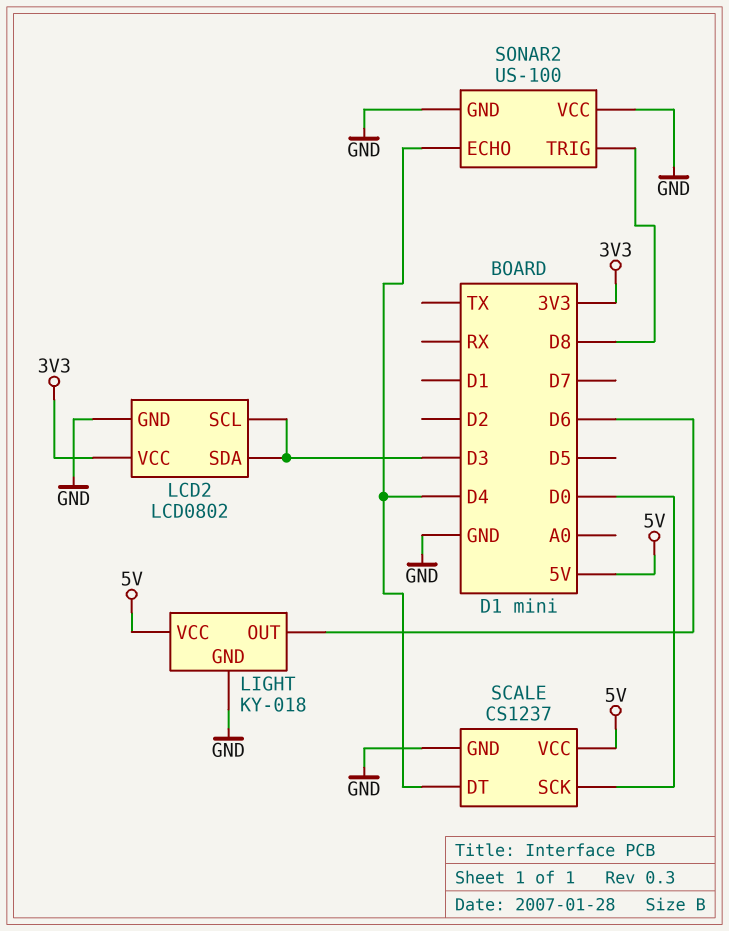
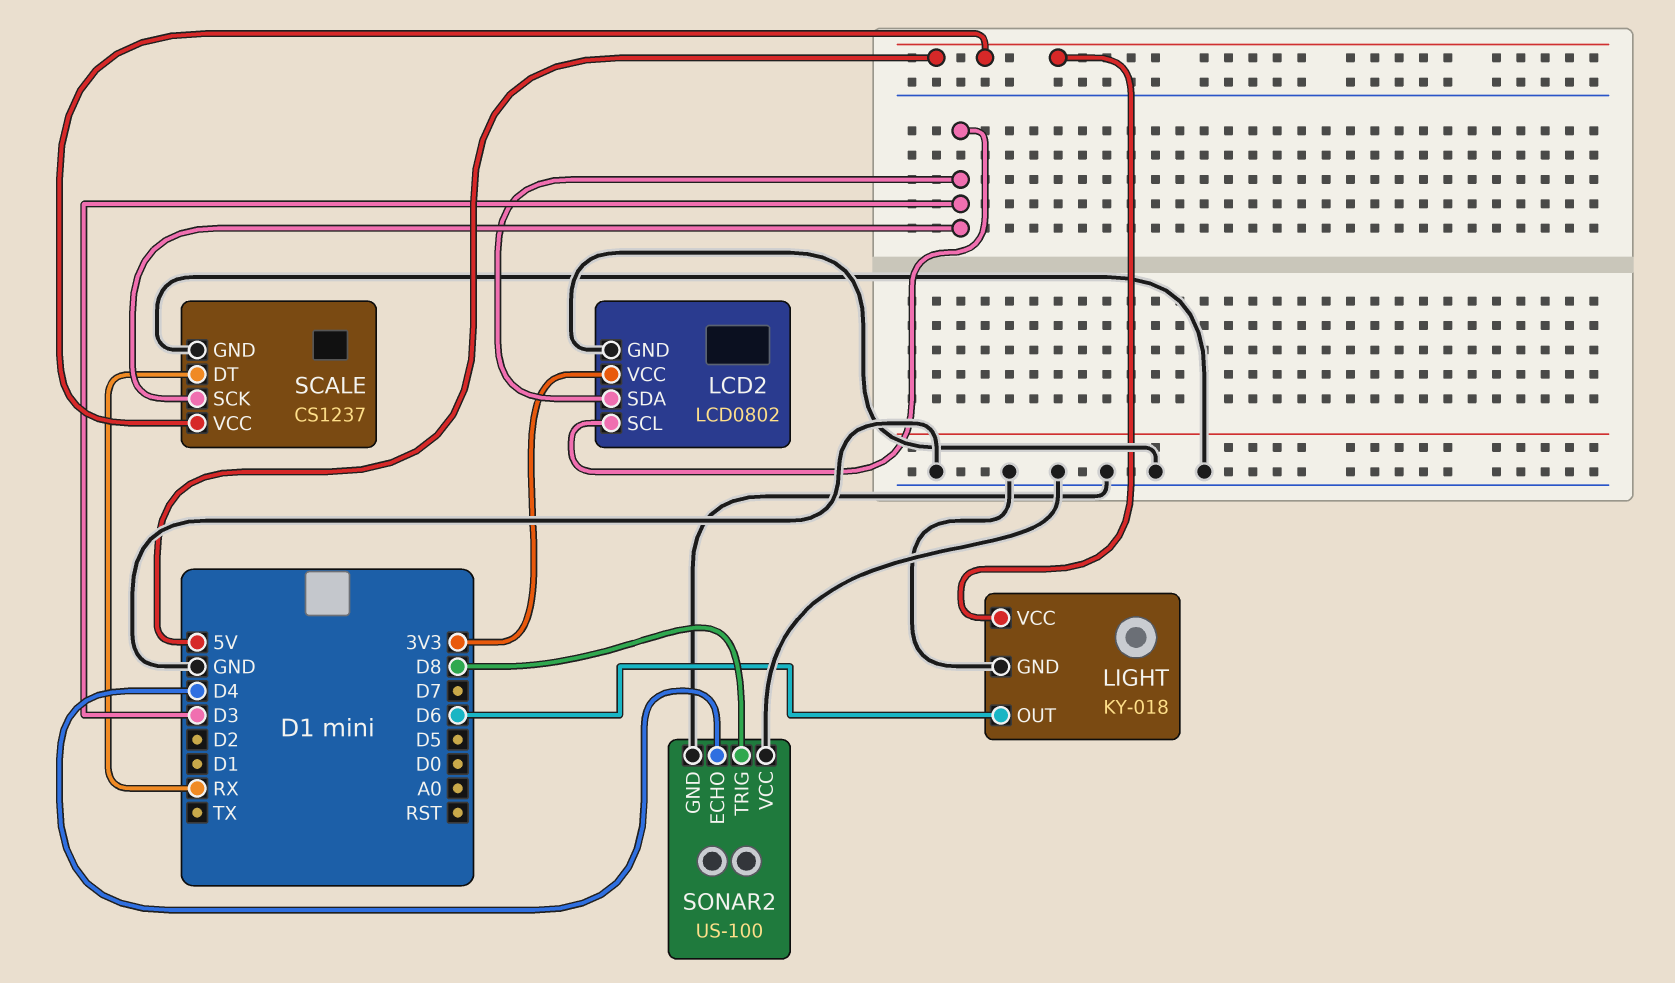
SCALE pin DT: D4 -> RX
SCALE pin SCK: D0 -> D3

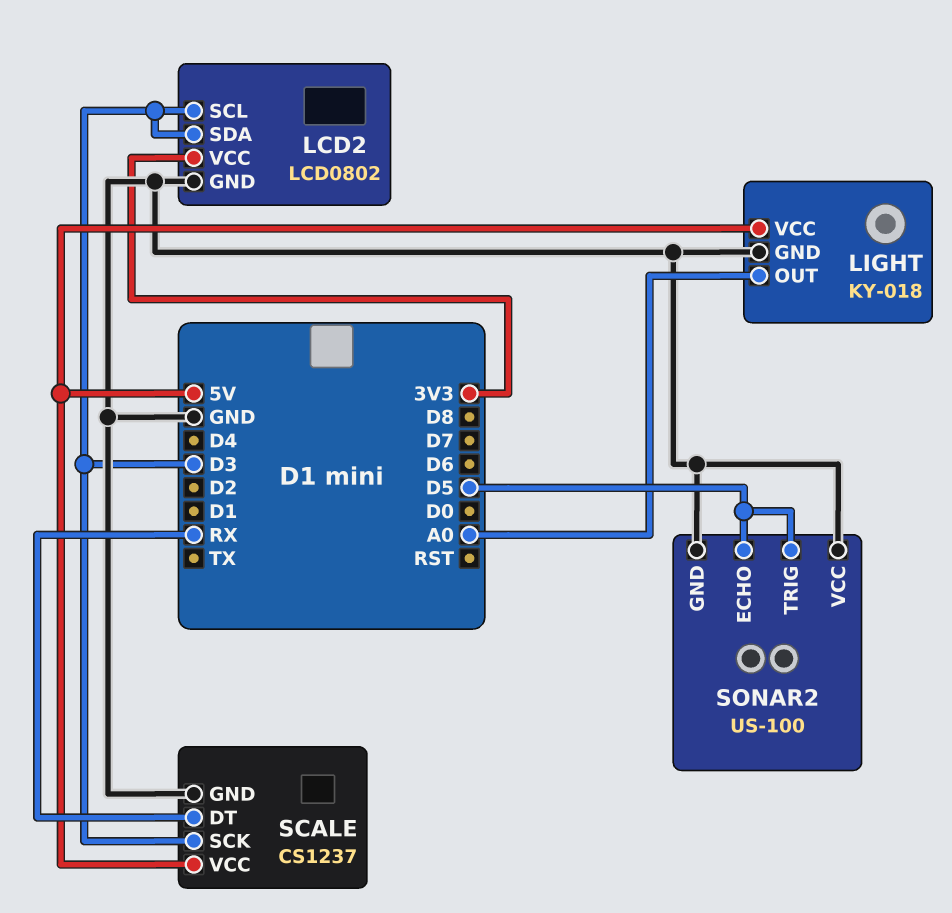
LIGHT pin OUT: D6 -> A0
SONAR2 pin ECHO: D4 -> D5
SONAR2 pin TRIG: D8 -> D5

